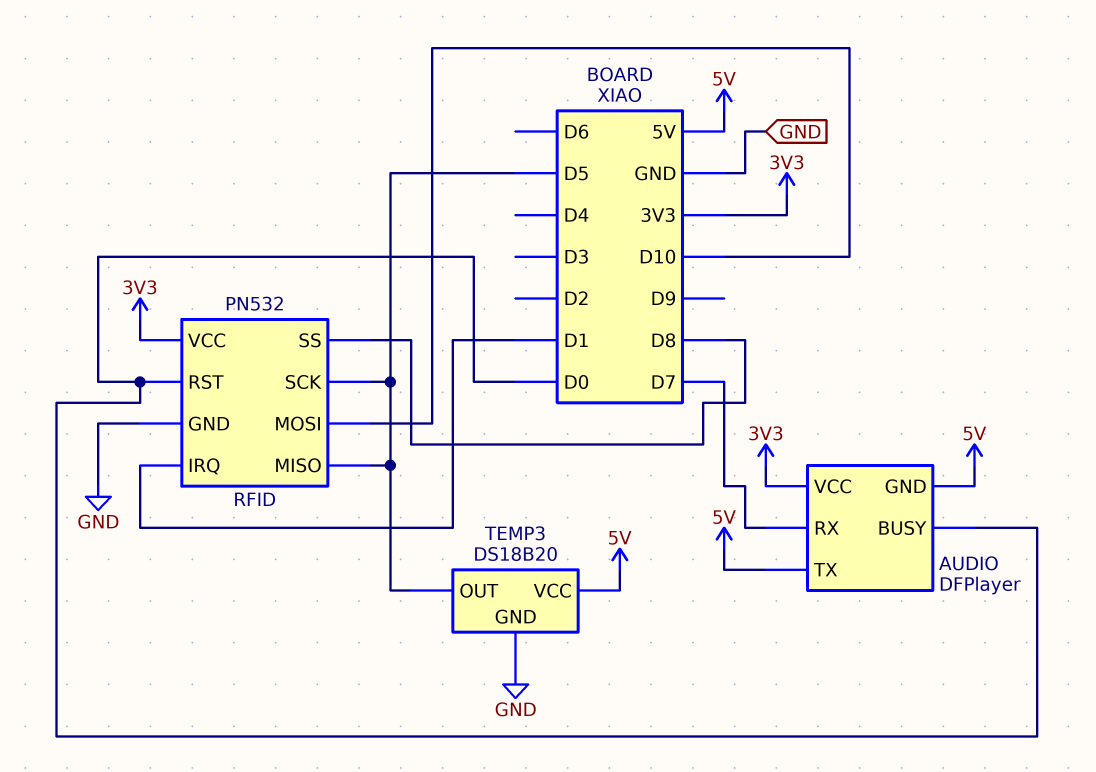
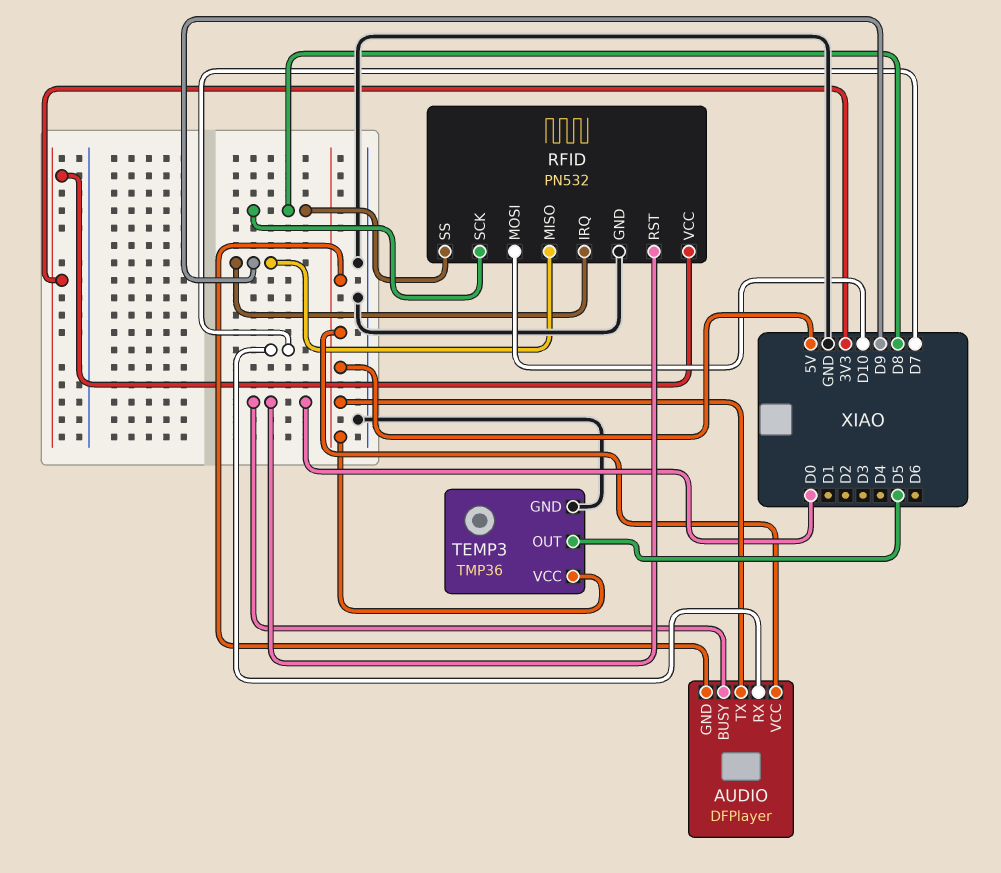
AUDIO pin VCC: 3V3 -> 5V
RFID pin IRQ: D1 -> D9
RFID pin MISO: D5 -> D9
RFID pin SCK: D5 -> D8
TEMP3: DS18B20 -> TMP36

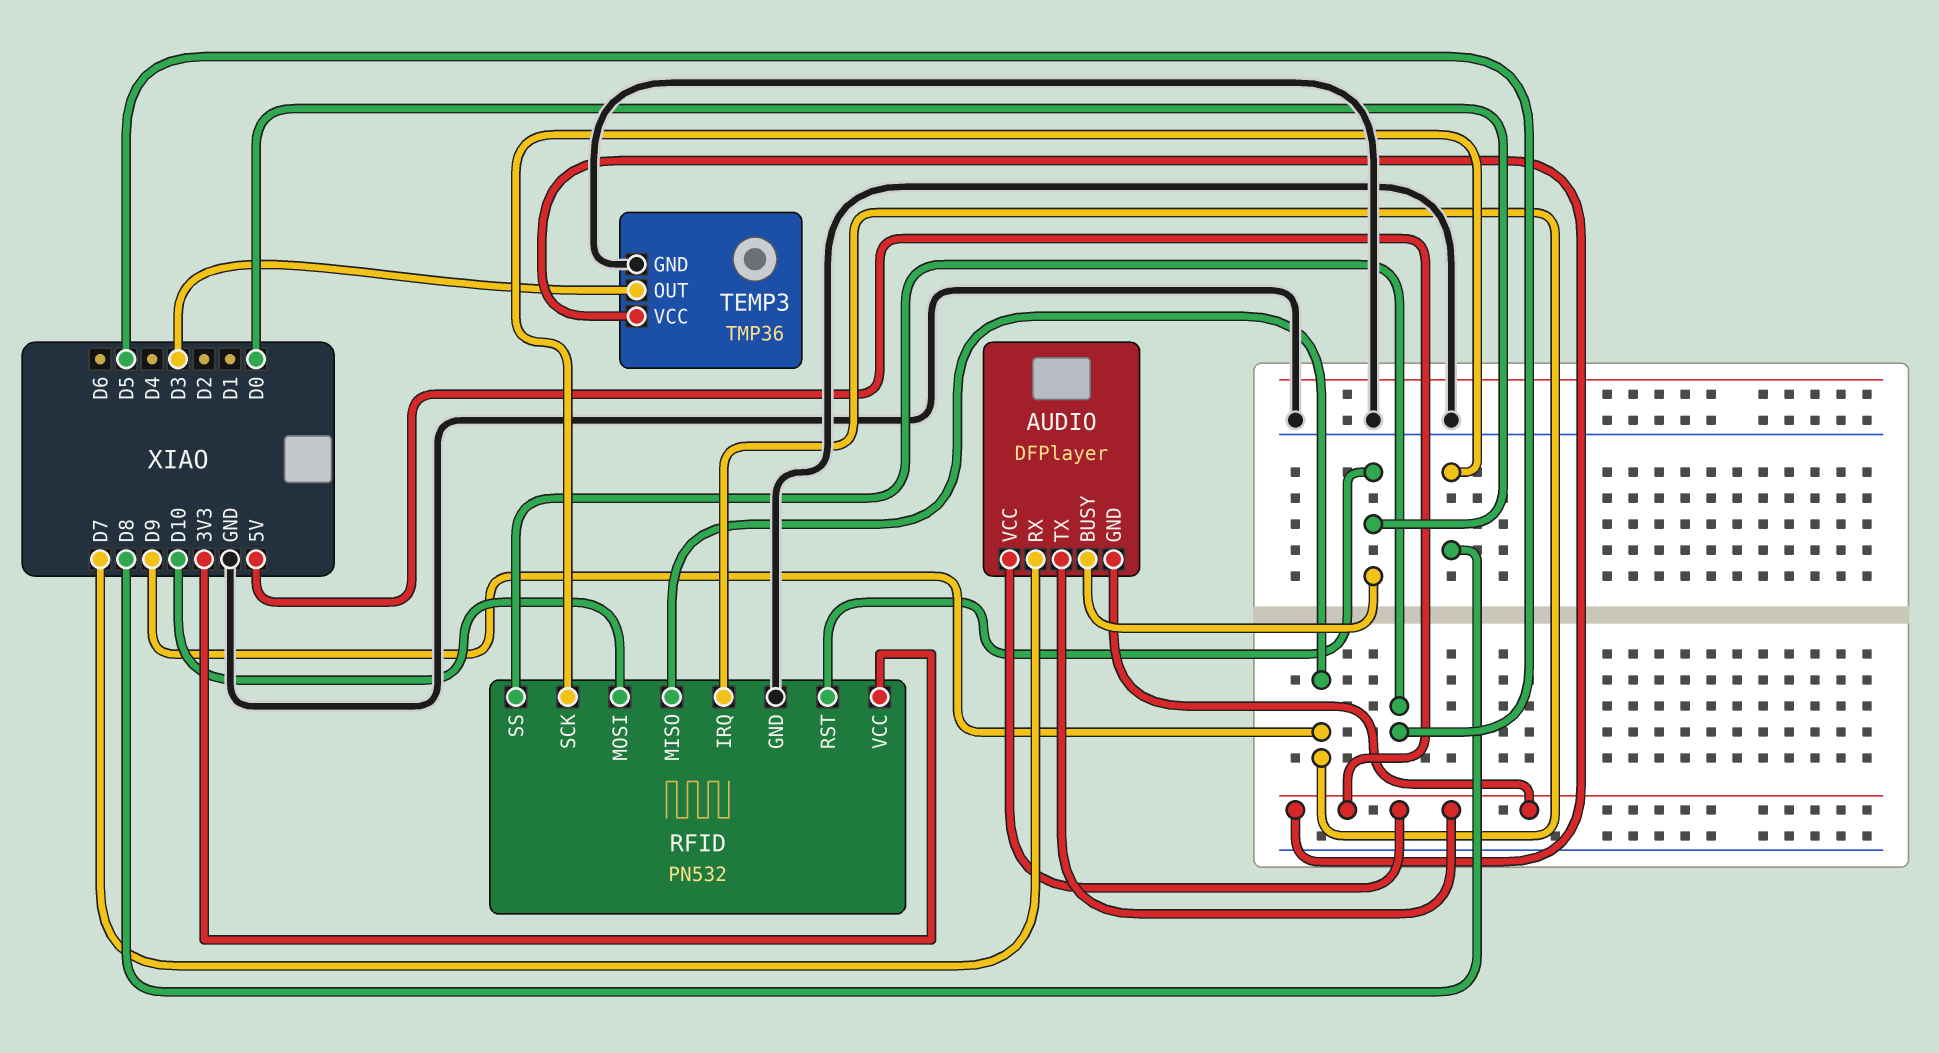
RFID pin SS: D8 -> D5
TEMP3 pin OUT: D5 -> D3

